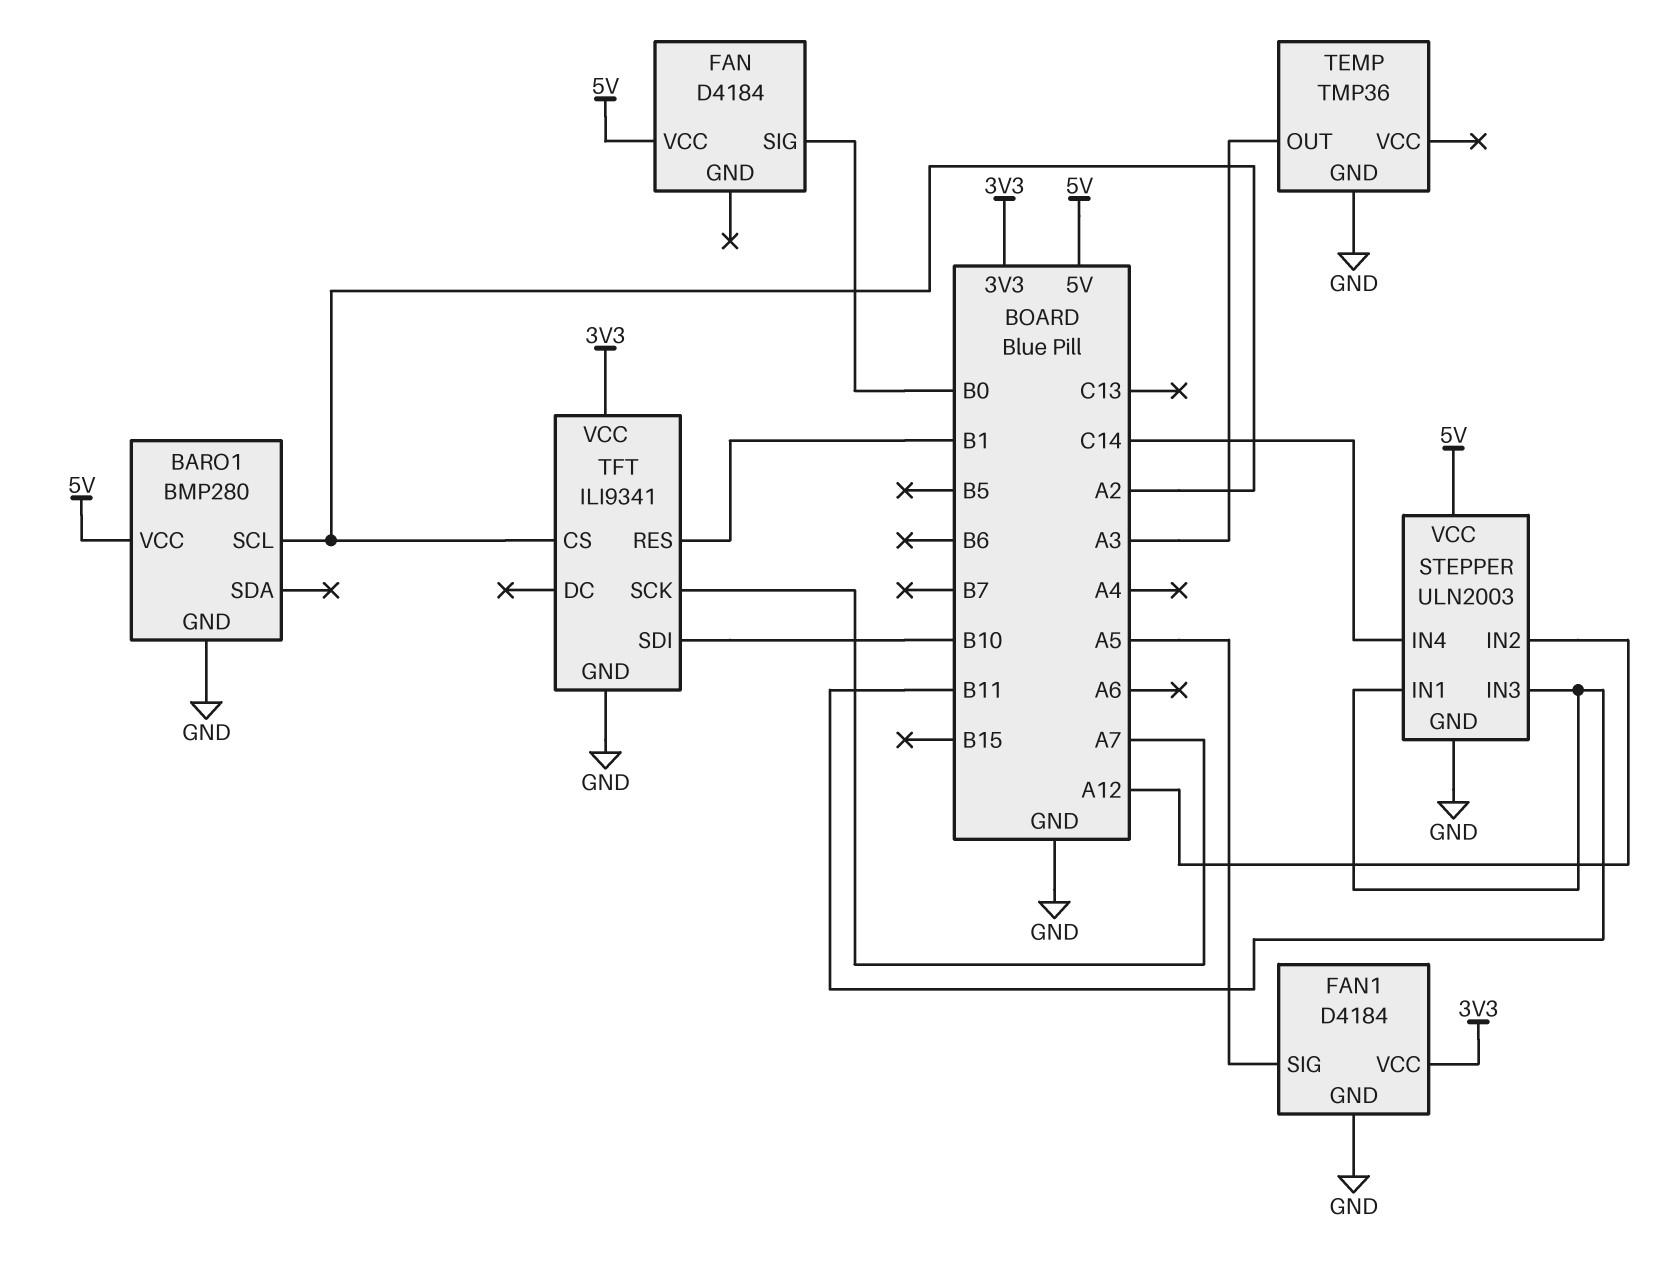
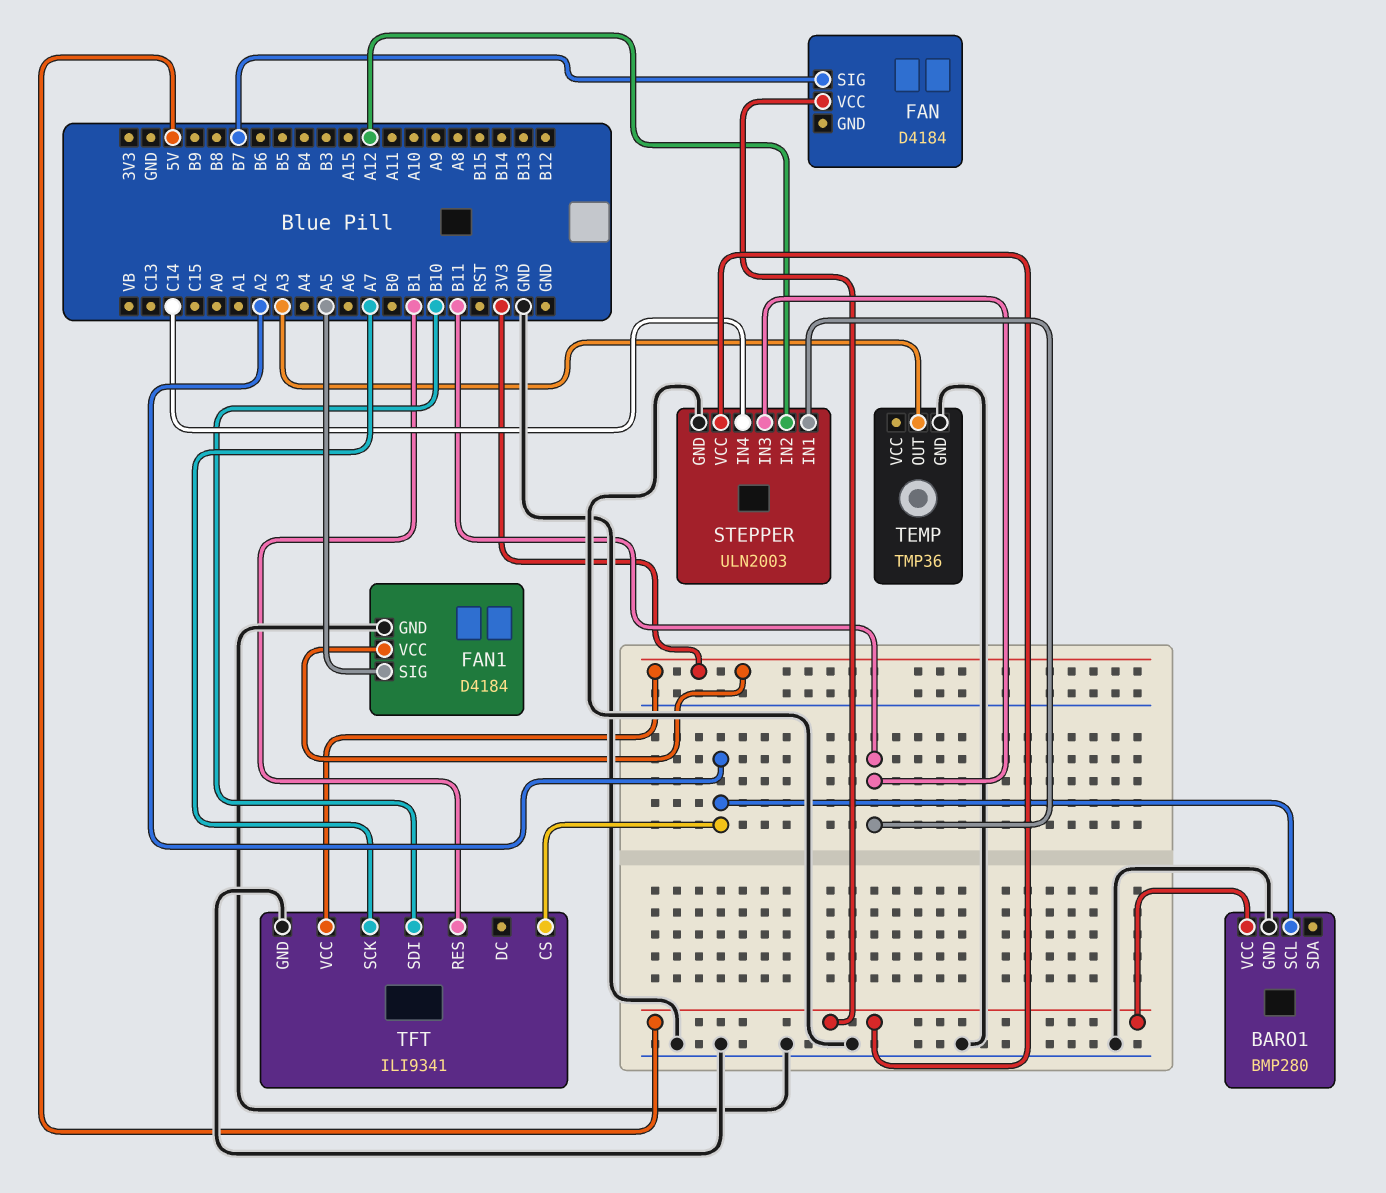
FAN pin SIG: B0 -> B7

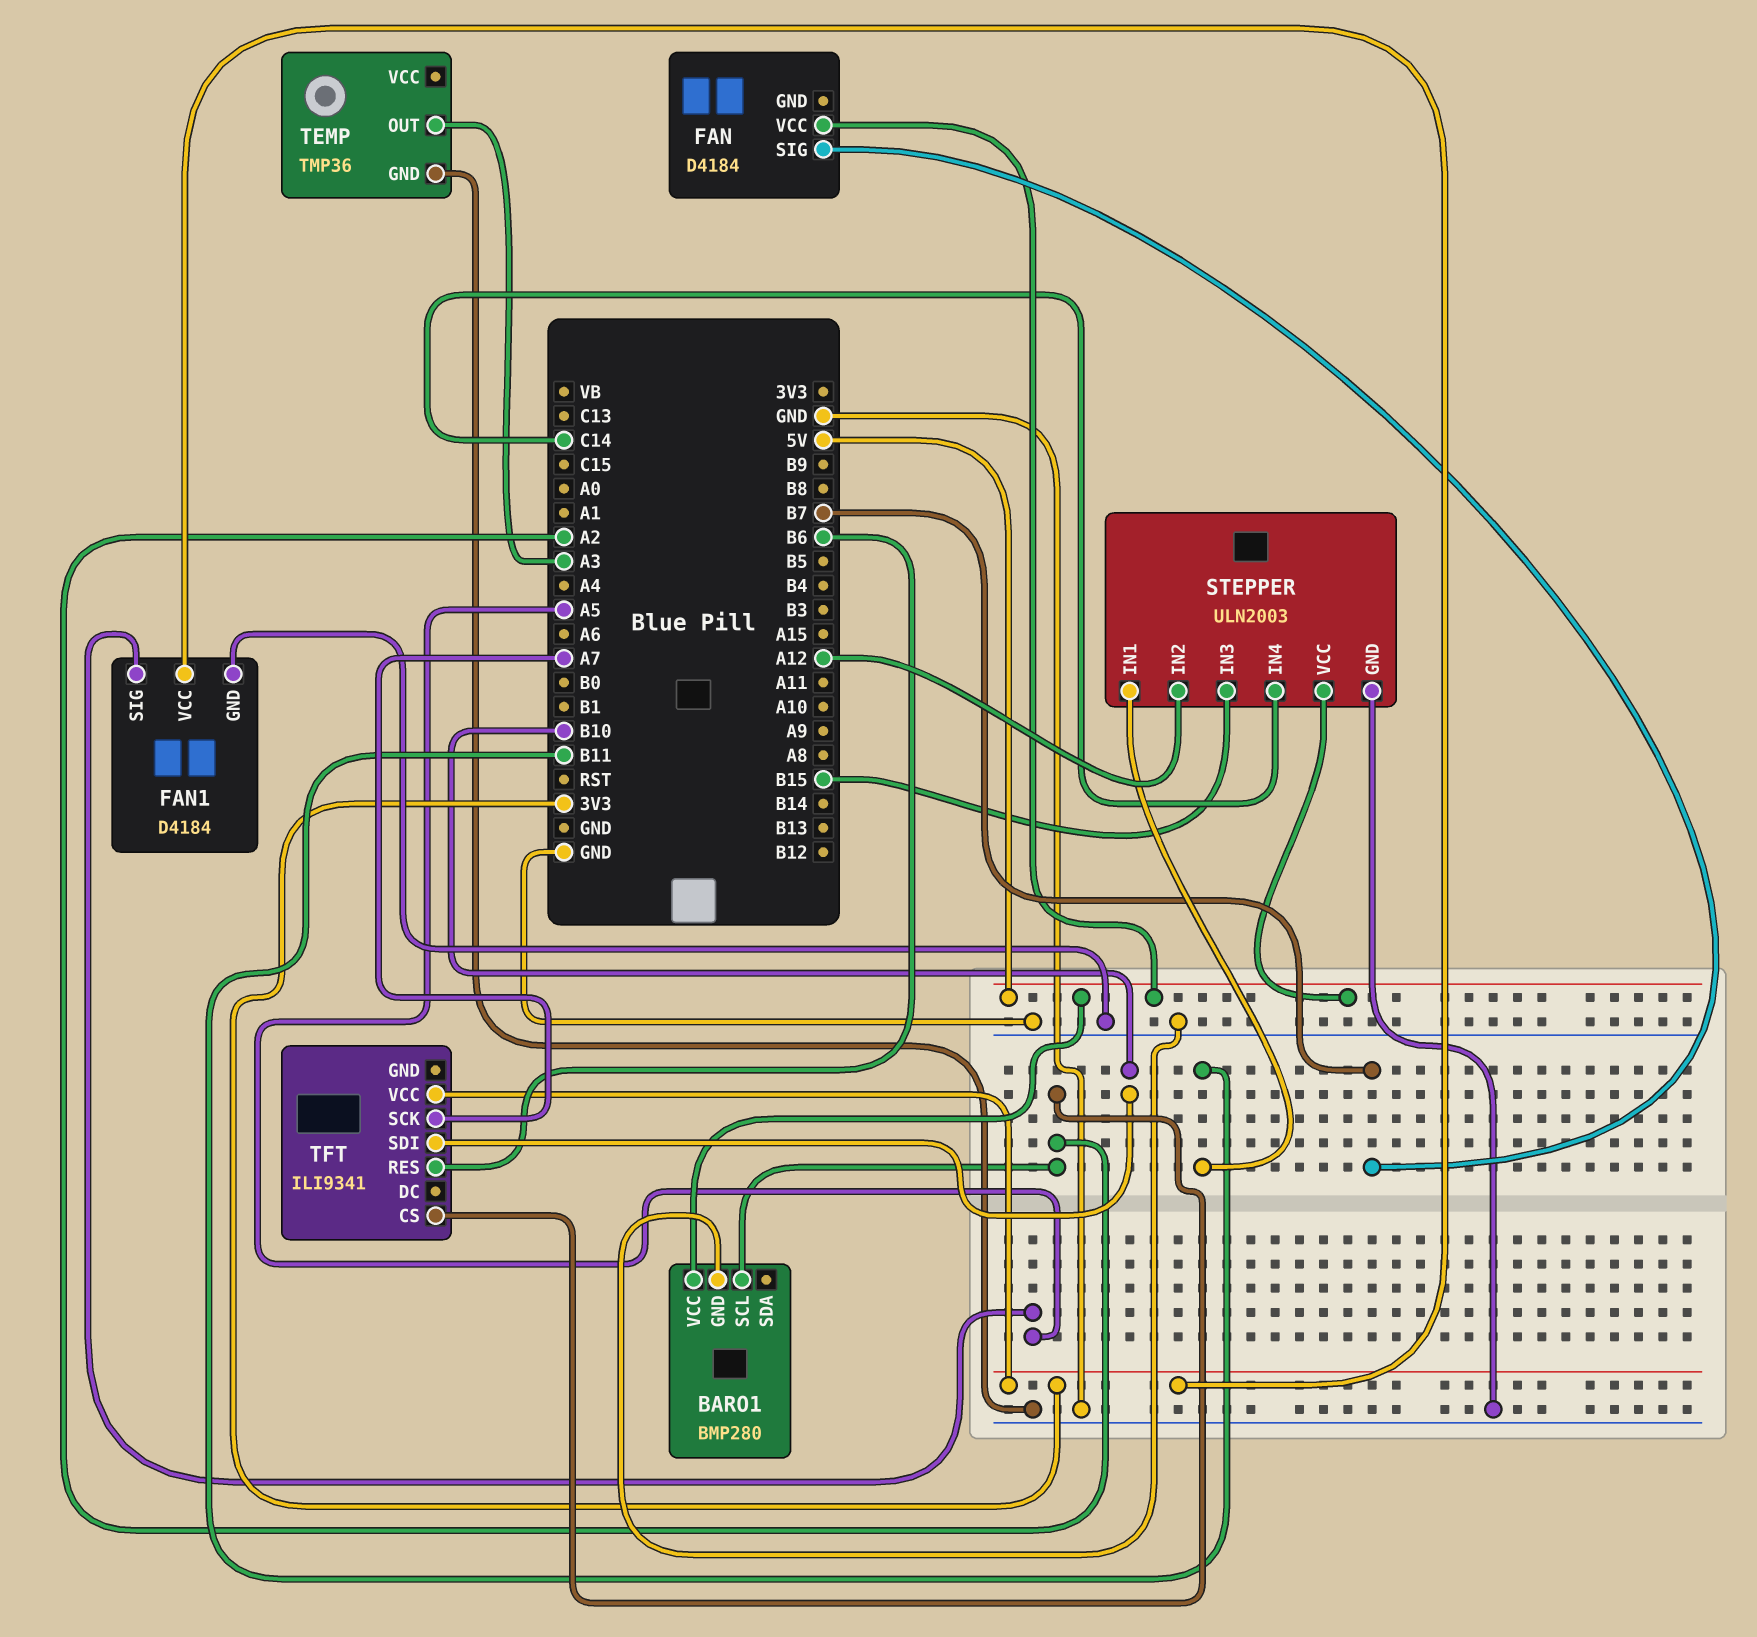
STEPPER pin IN3: B11 -> B15
TFT pin GND: GND -> none
TFT pin RES: B1 -> B6

